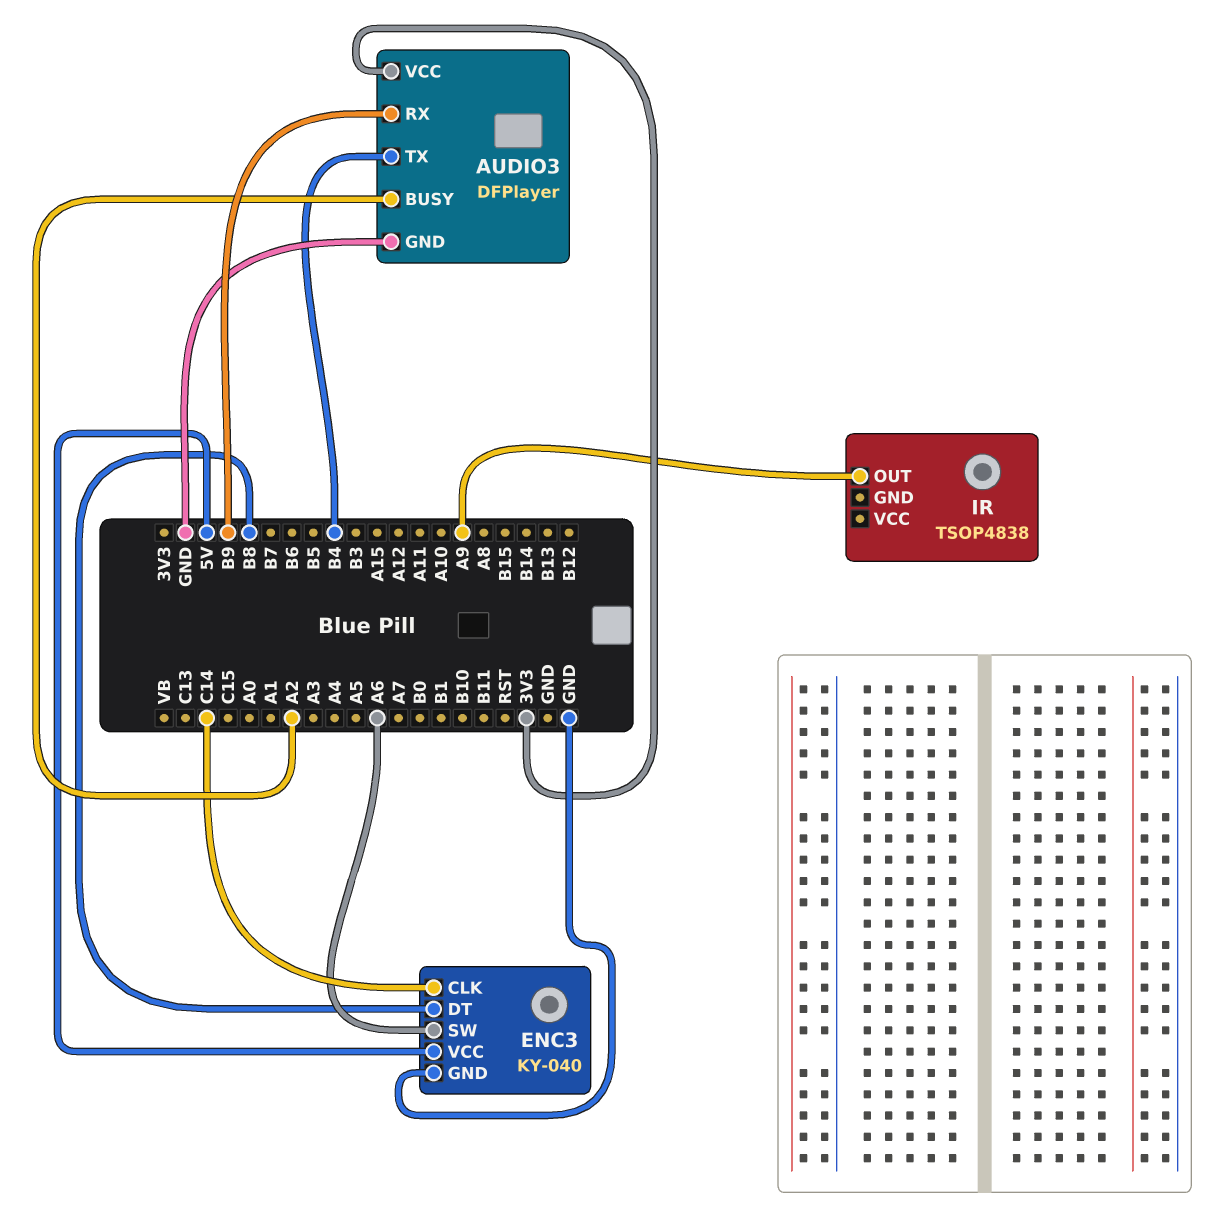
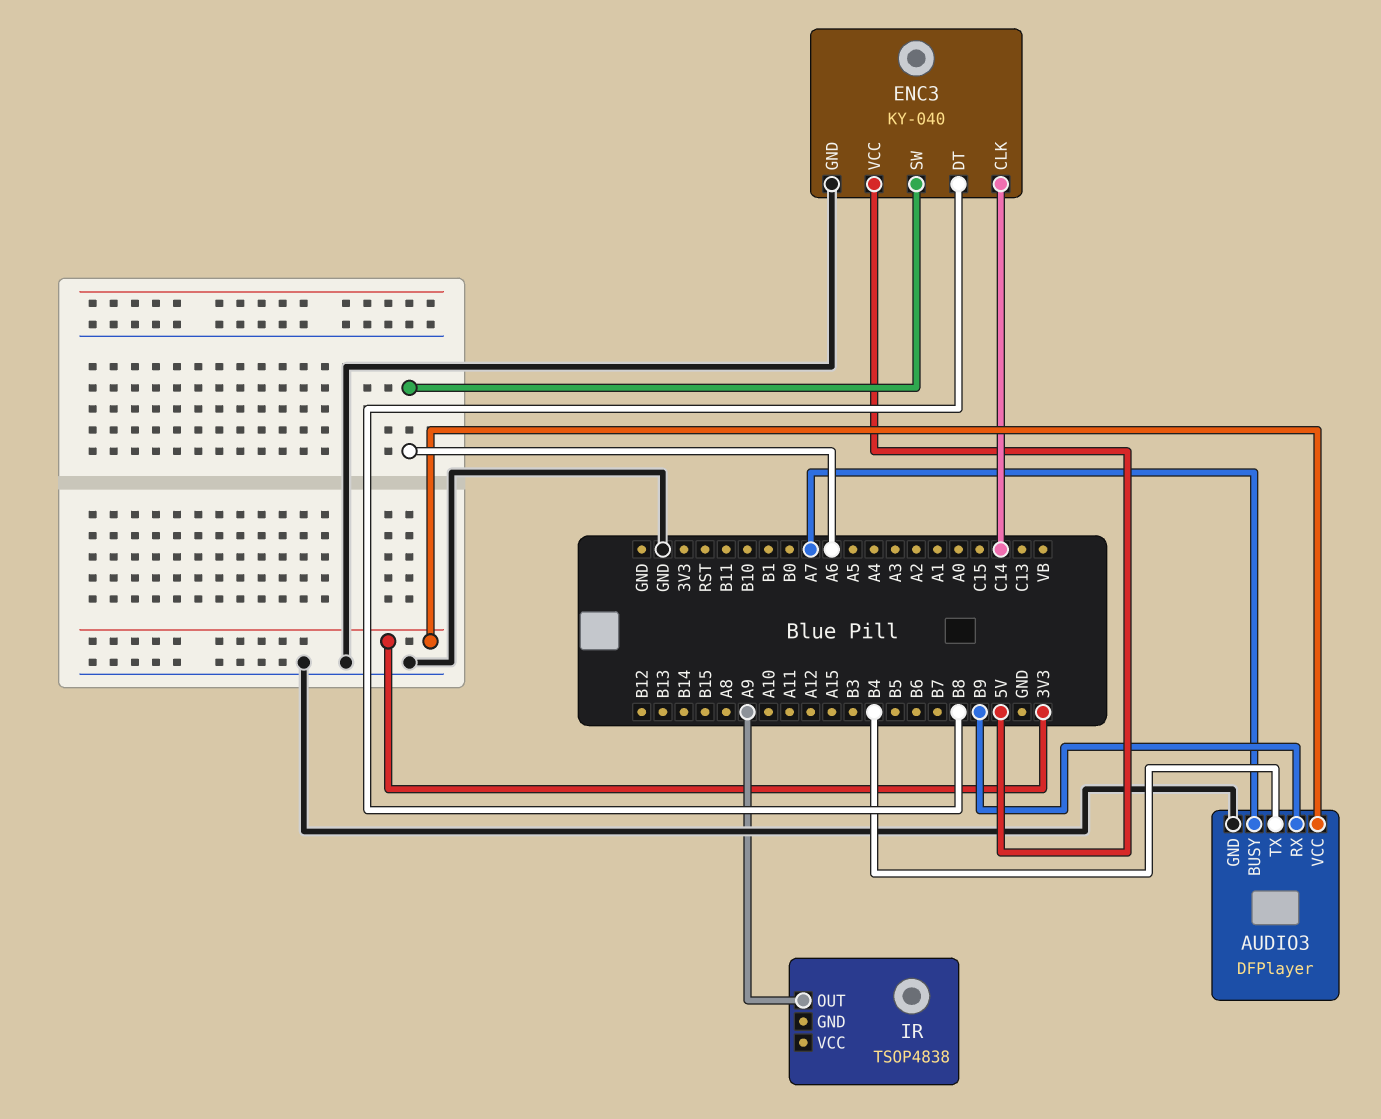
AUDIO3 pin BUSY: A2 -> A7

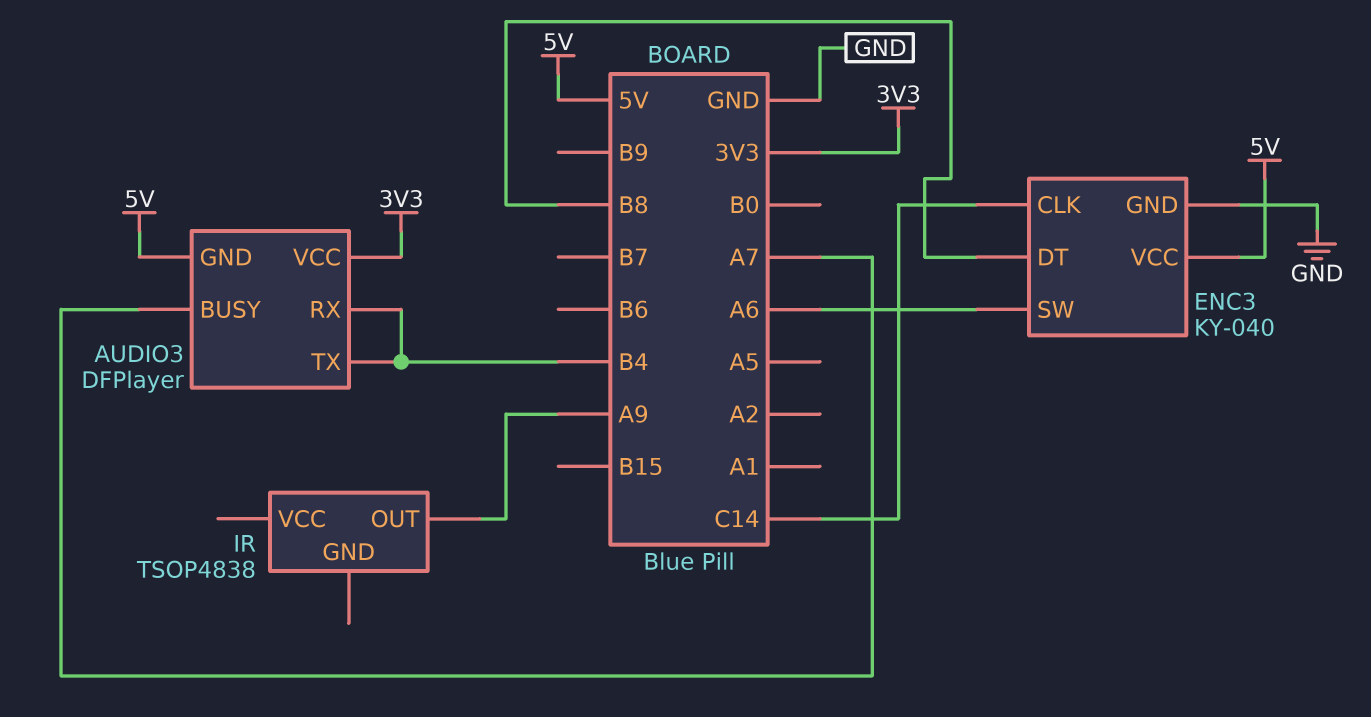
AUDIO3 pin GND: GND -> 5V
AUDIO3 pin RX: B9 -> B4

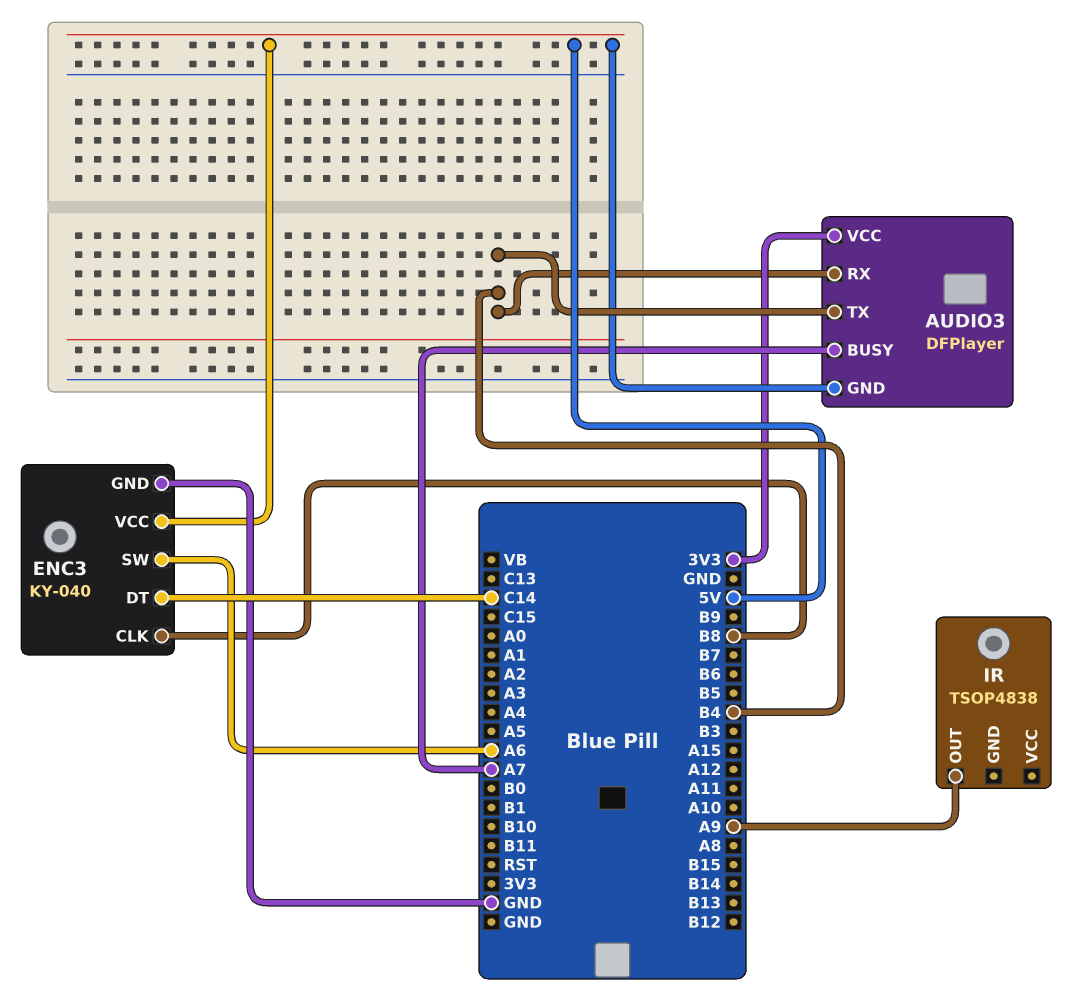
ENC3 pin CLK: C14 -> B8
ENC3 pin DT: B8 -> C14

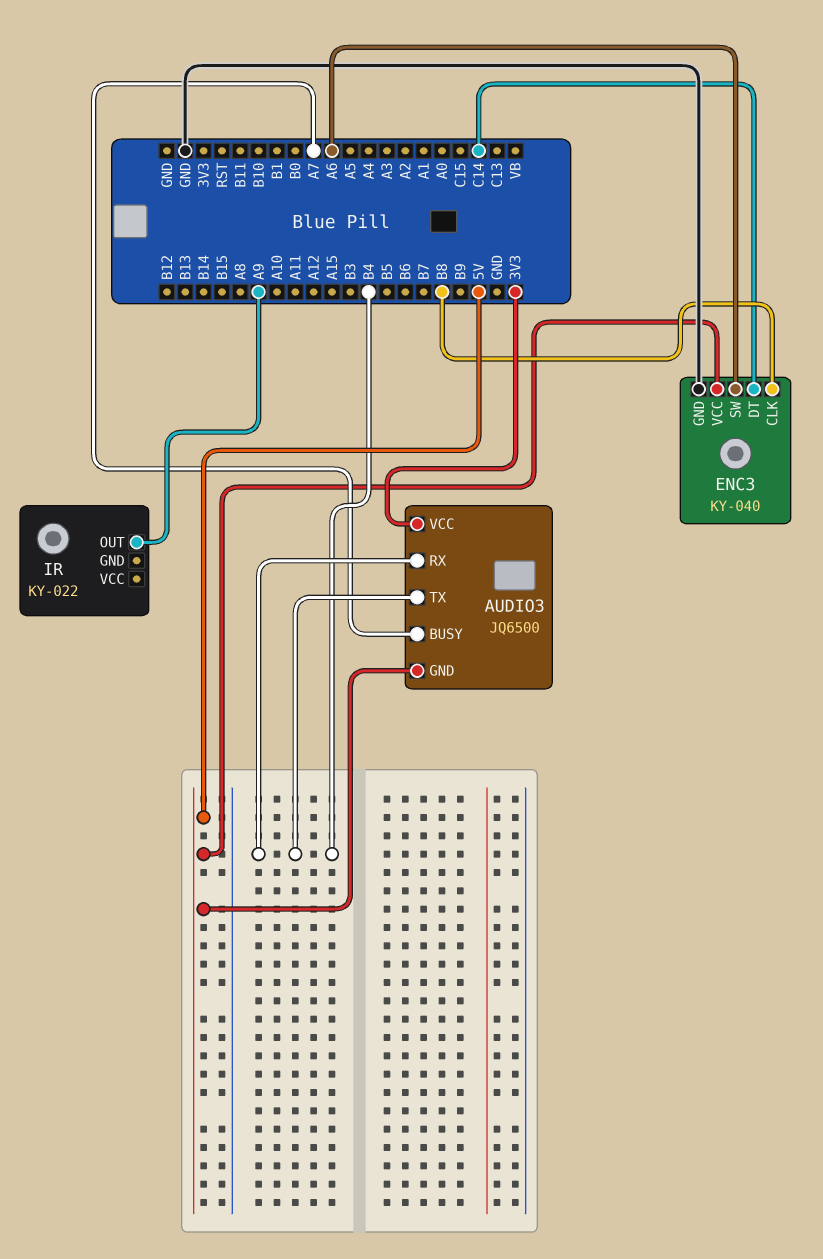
AUDIO3: DFPlayer -> JQ6500
IR: TSOP4838 -> KY-022

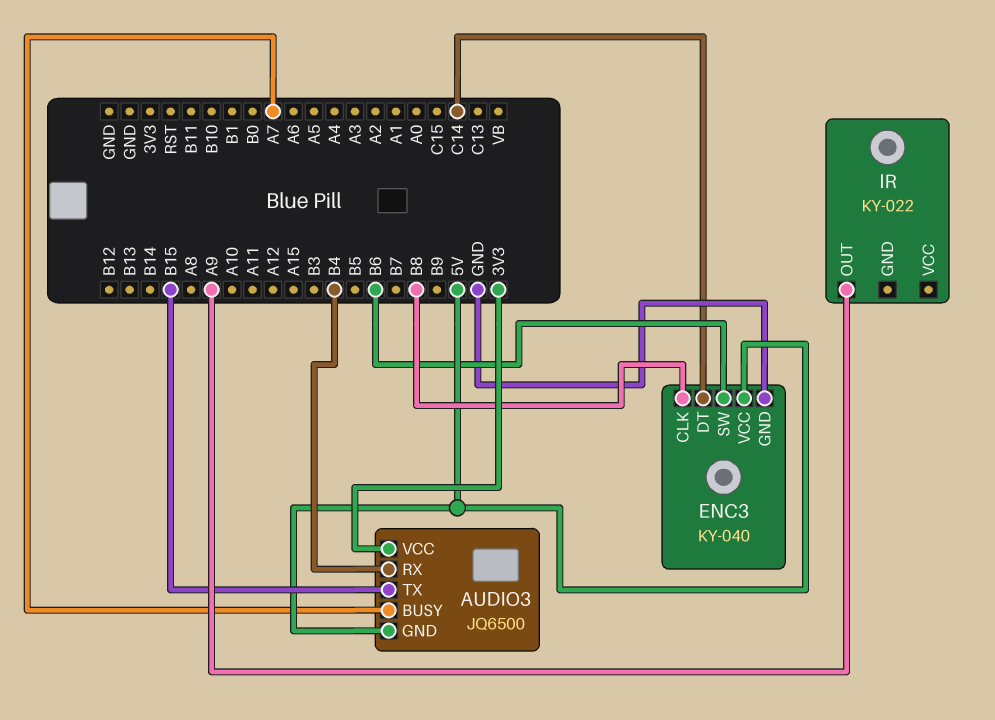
AUDIO3 pin TX: B4 -> B15
ENC3 pin SW: A6 -> B6

